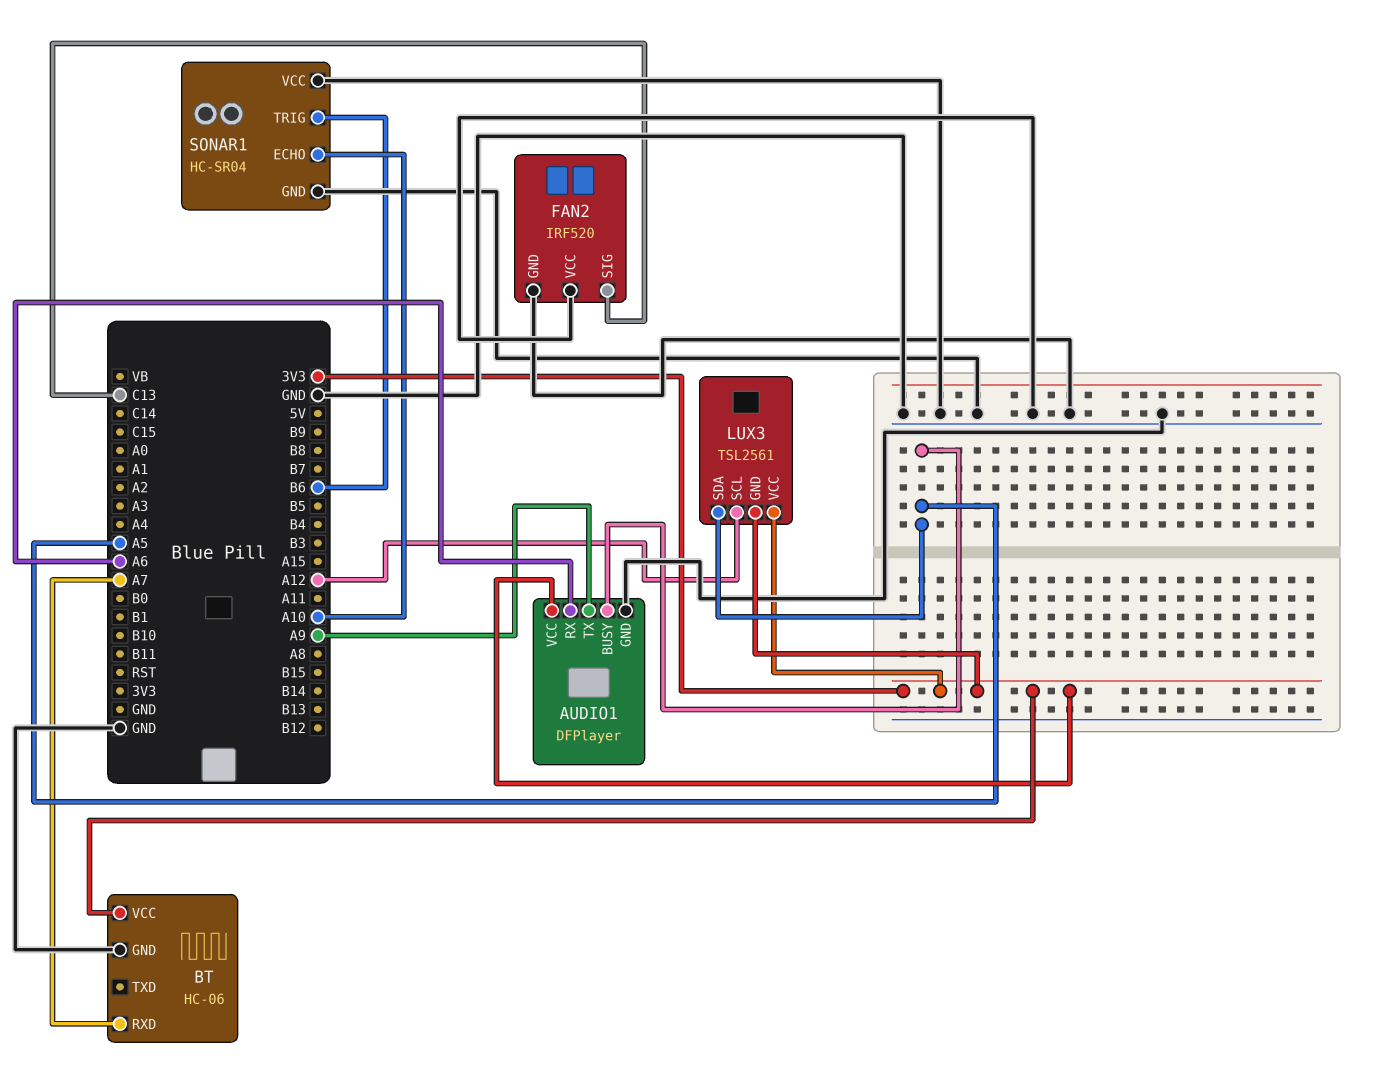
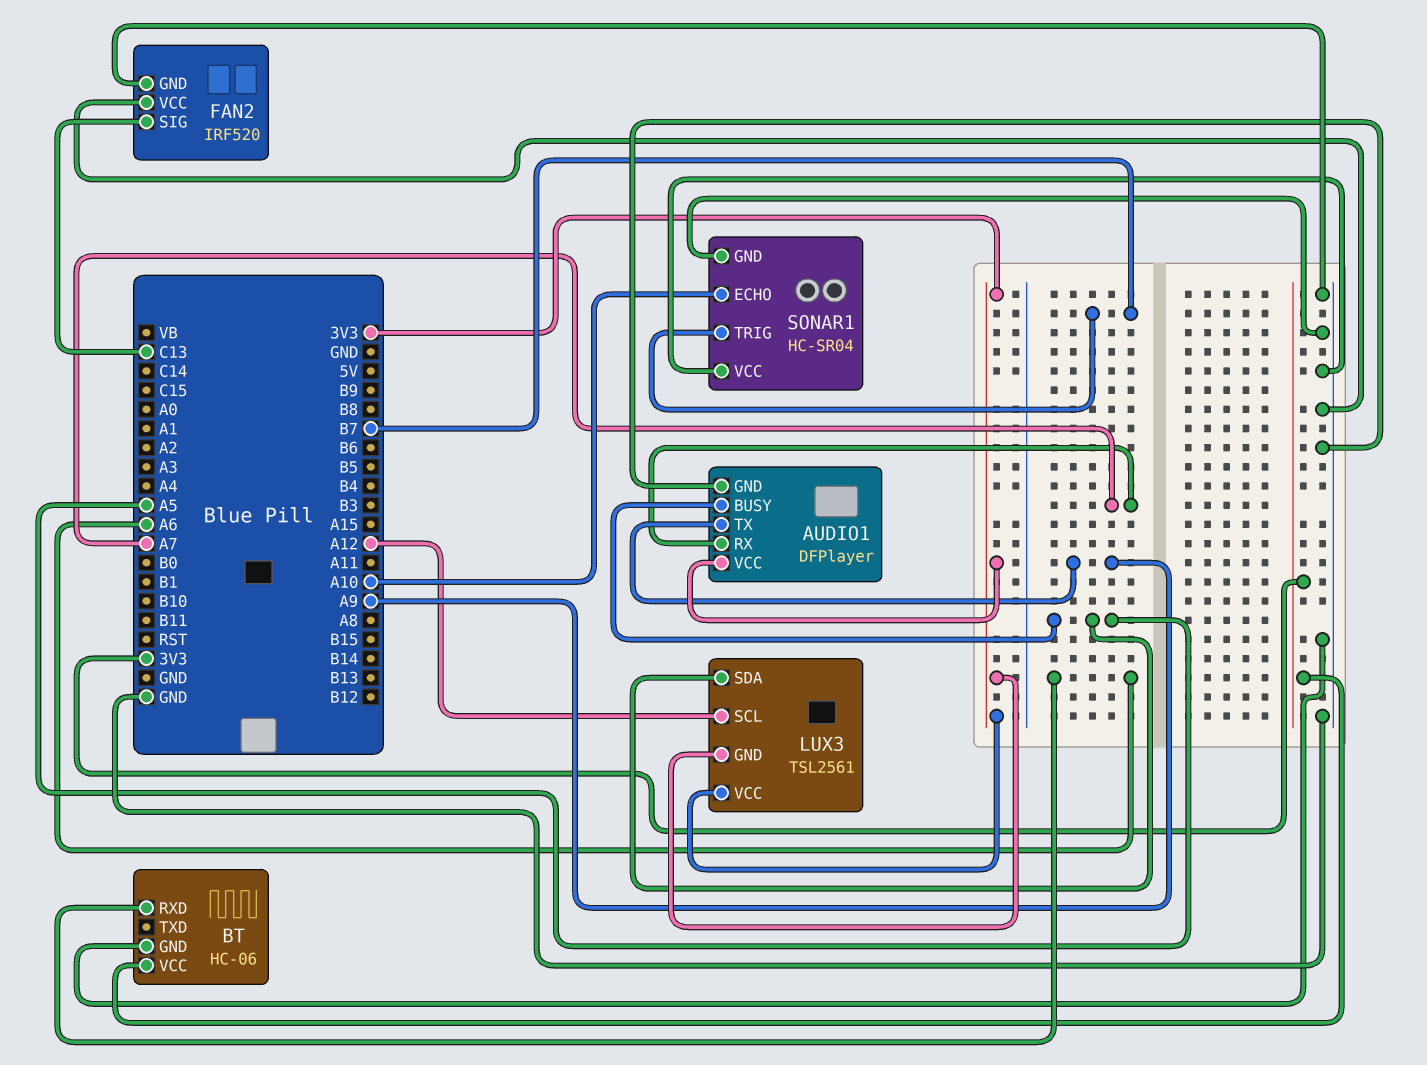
AUDIO1 pin RX: A6 -> A7
BT pin RXD: A7 -> A6
SONAR1 pin TRIG: B6 -> B7

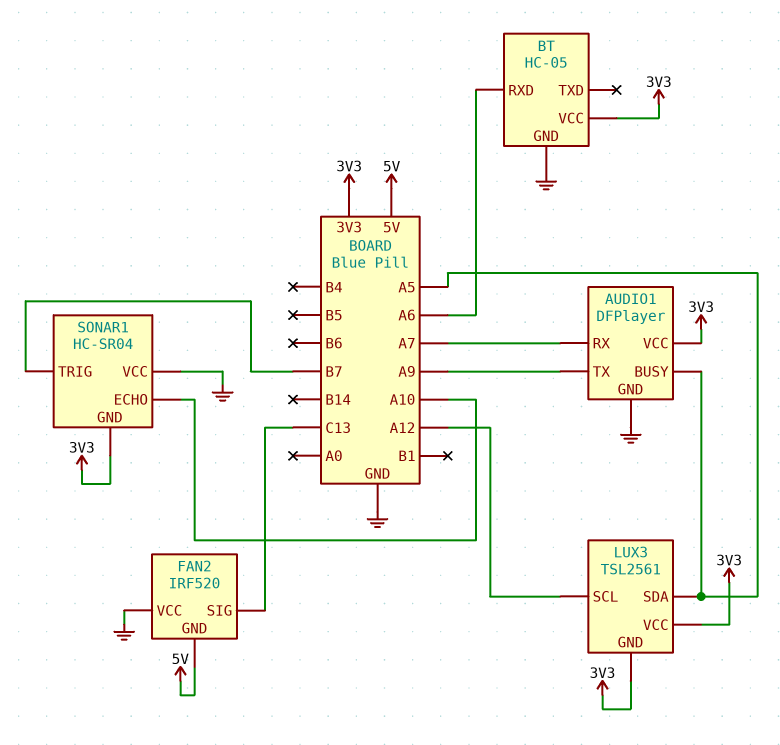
BT: HC-06 -> HC-05
FAN2 pin GND: GND -> 5V
SONAR1 pin GND: GND -> 3V3

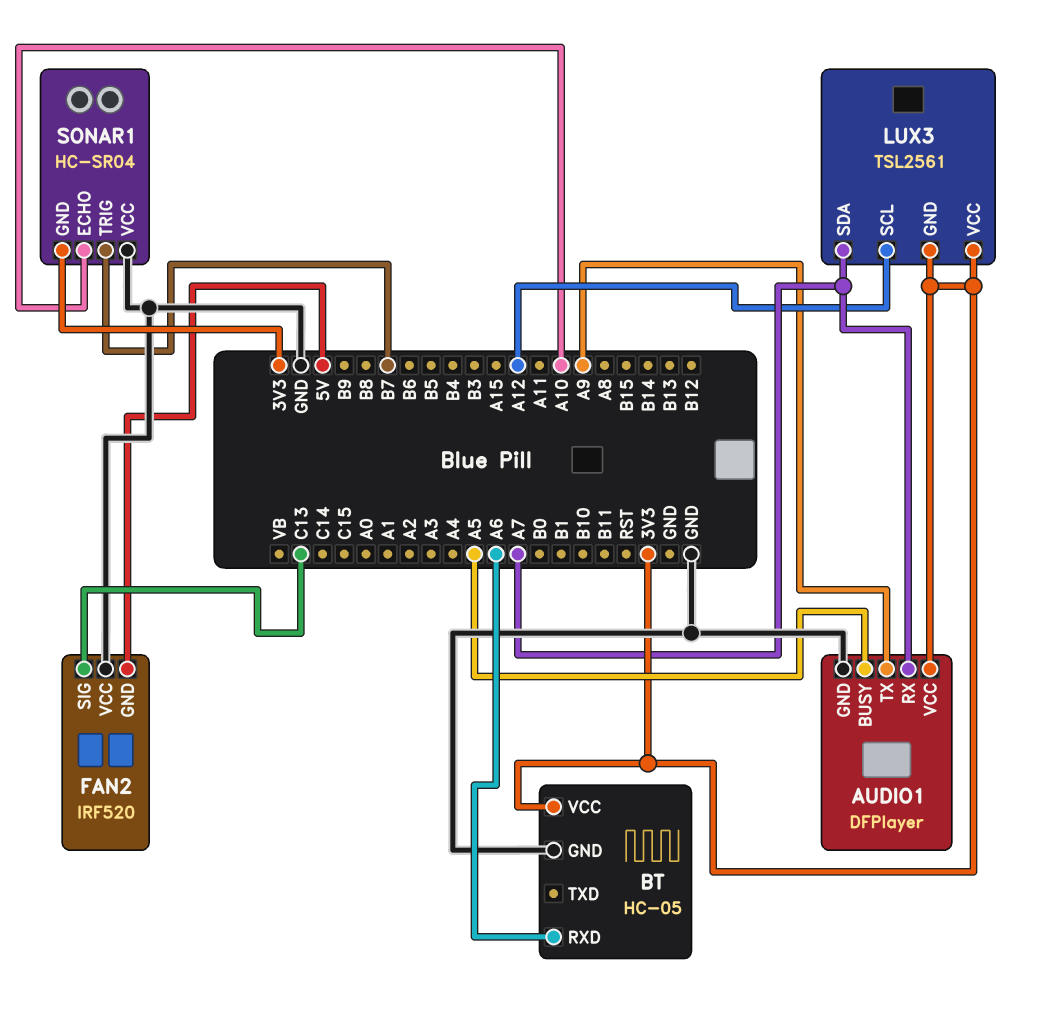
LUX3 pin SDA: A5 -> A7

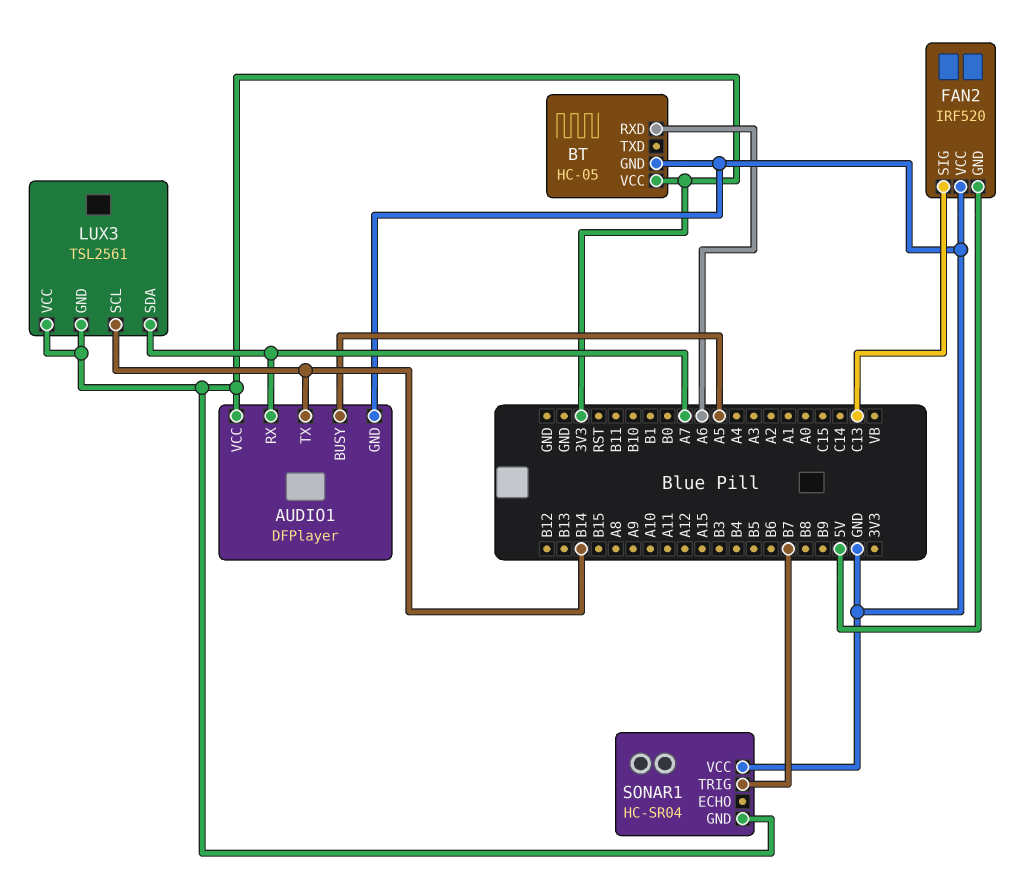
AUDIO1 pin TX: A9 -> B14
LUX3 pin SCL: A12 -> B14
SONAR1 pin ECHO: A10 -> none

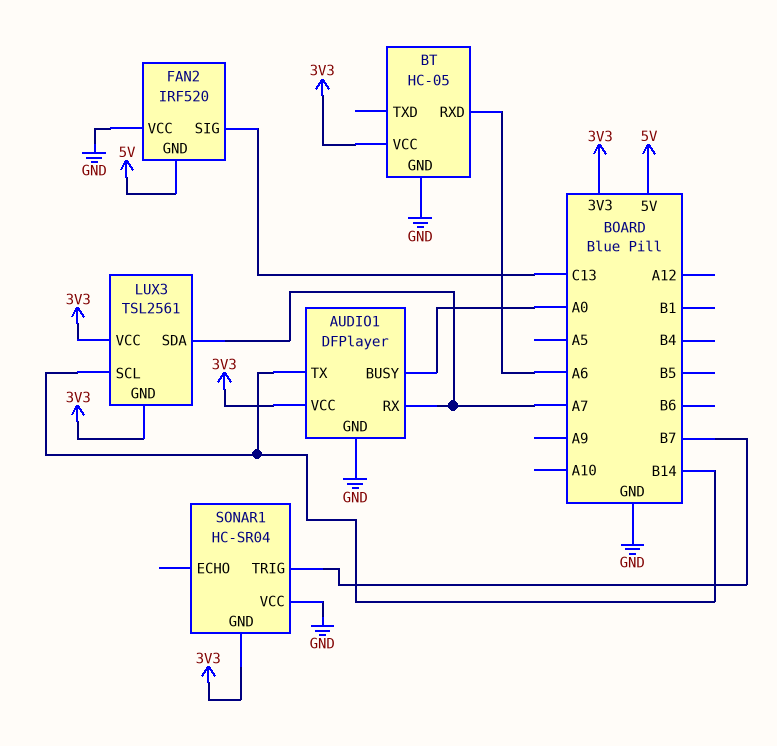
AUDIO1 pin BUSY: A5 -> A0

